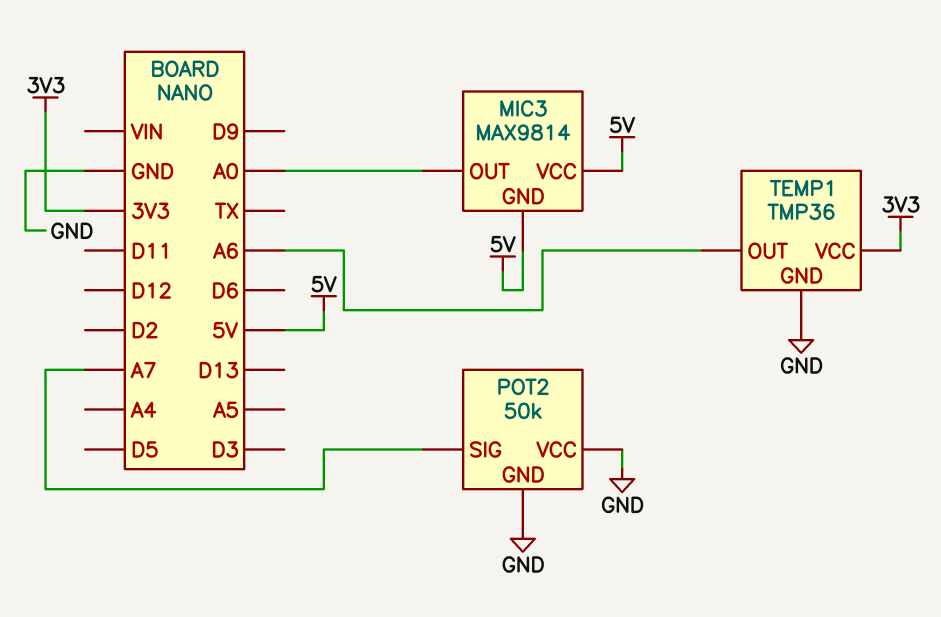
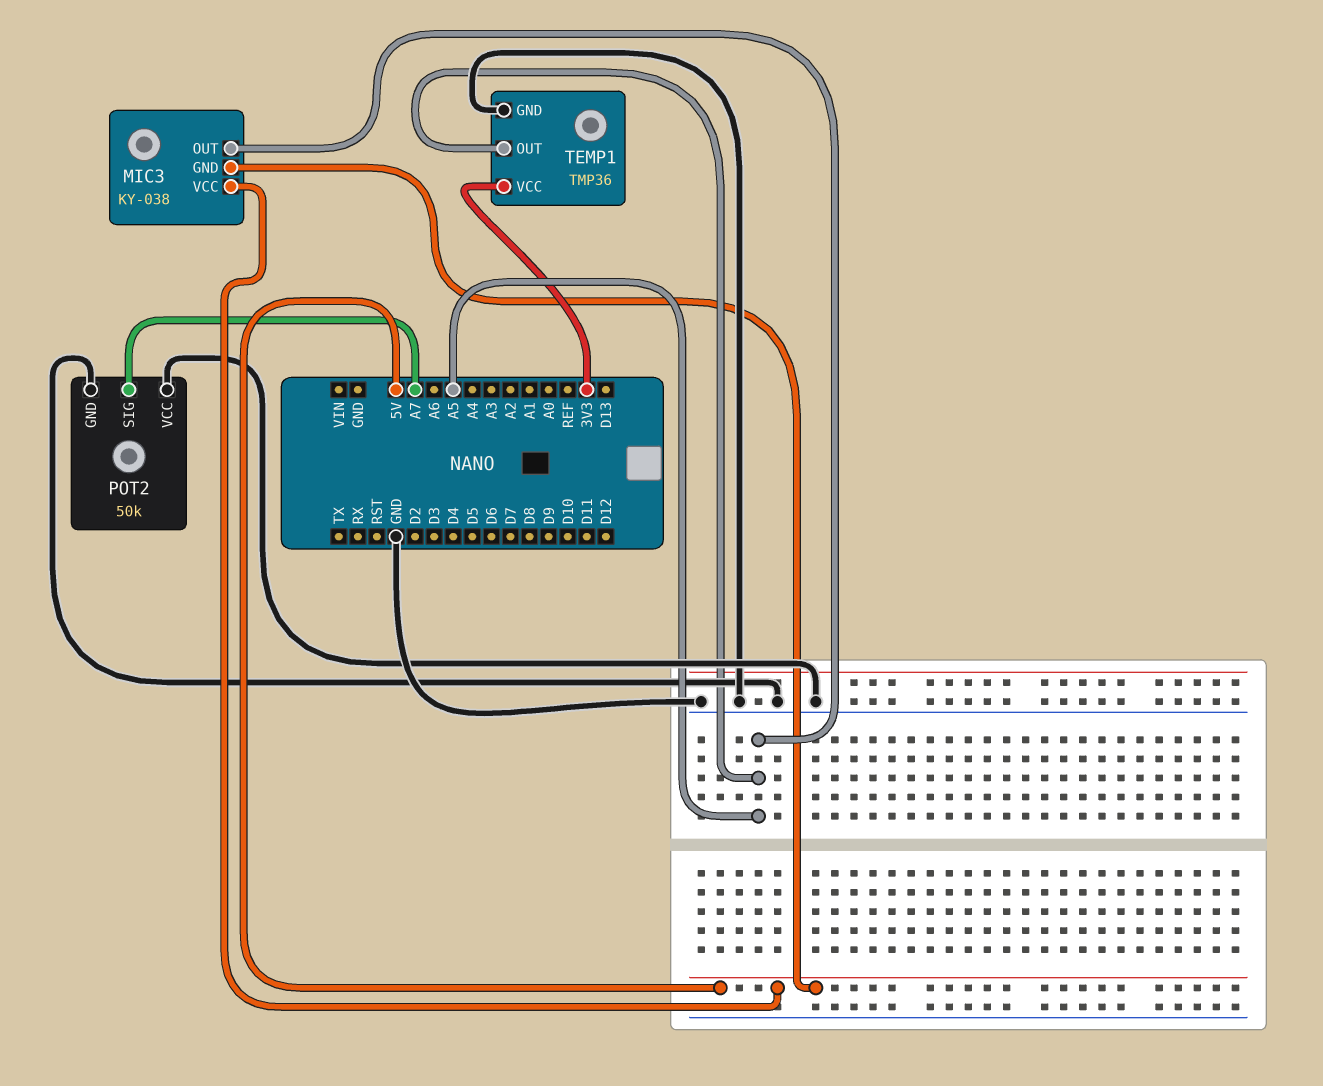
MIC3: MAX9814 -> KY-038
MIC3 pin OUT: A0 -> A5
TEMP1 pin OUT: A6 -> A5

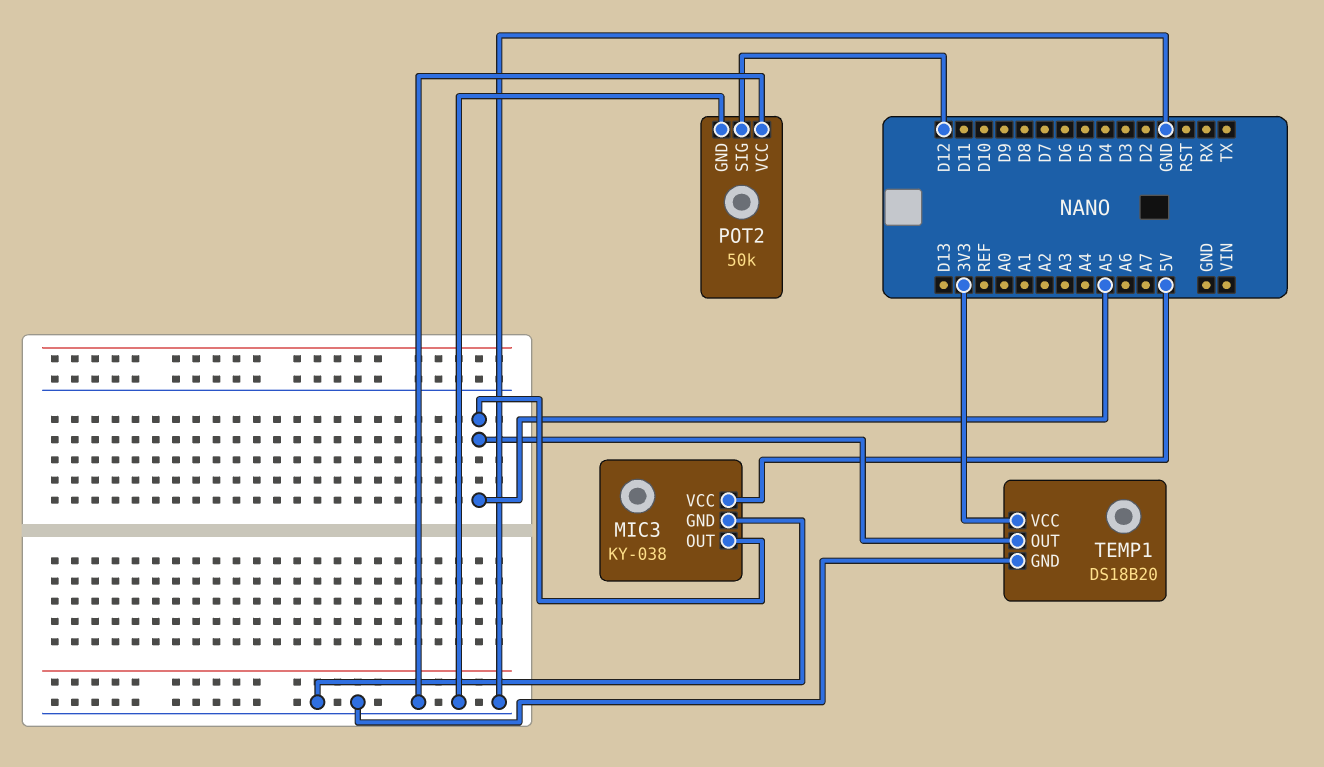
MIC3 pin GND: 5V -> GND
POT2 pin SIG: A7 -> D12
TEMP1: TMP36 -> DS18B20

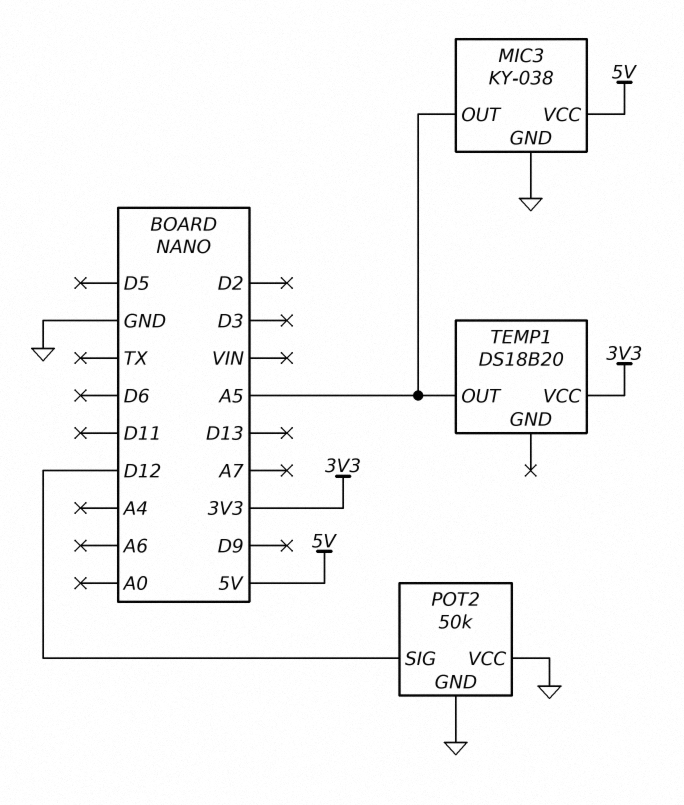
TEMP1 pin GND: GND -> none

